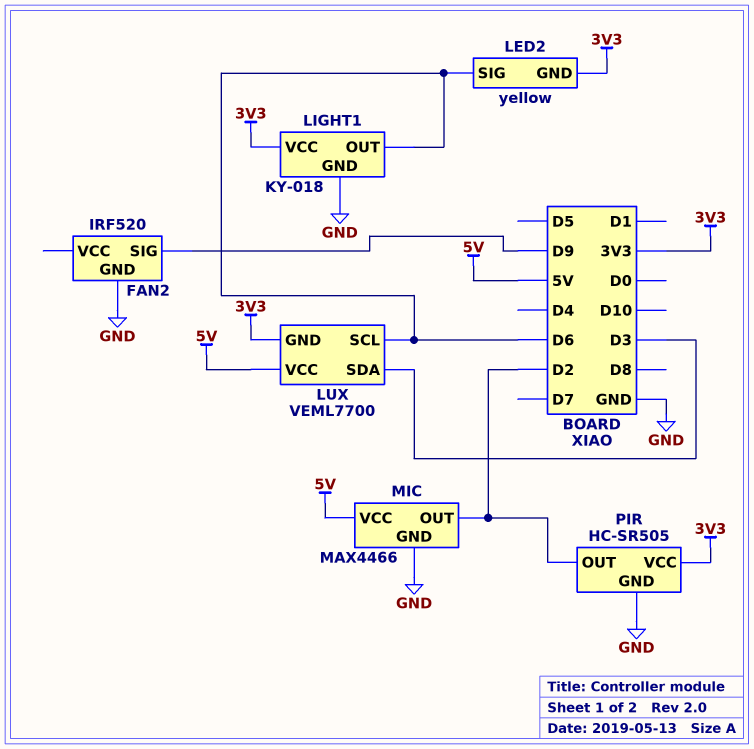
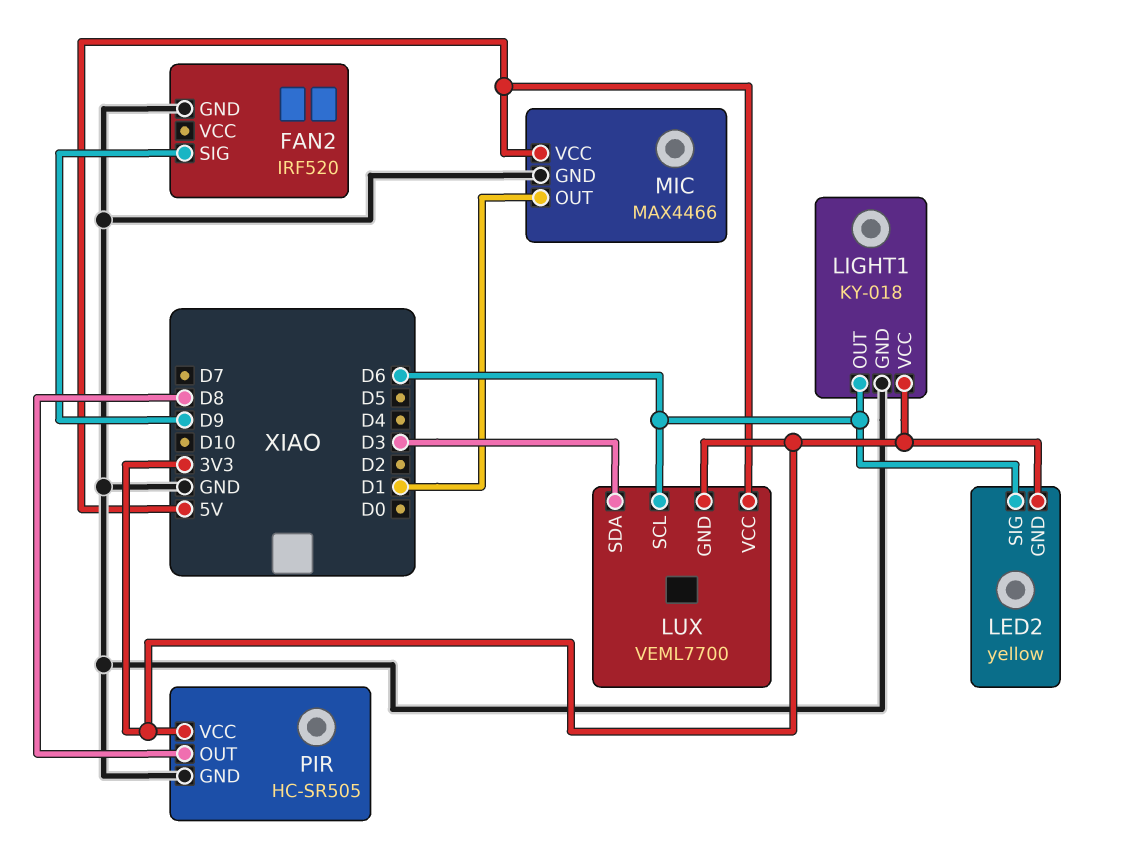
MIC pin OUT: D2 -> D1
PIR pin OUT: D2 -> D8

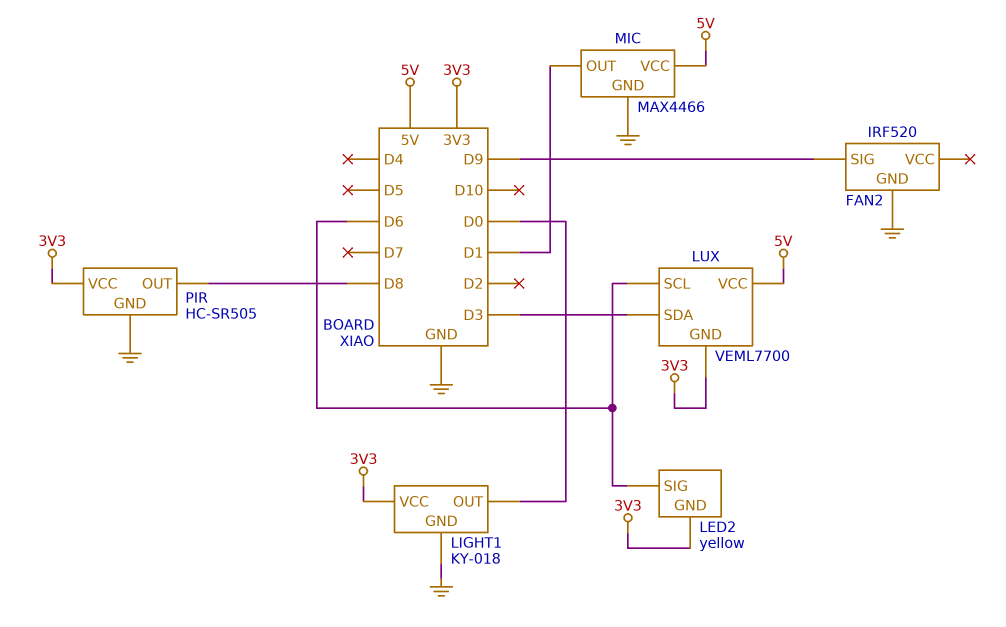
LIGHT1 pin OUT: D6 -> D0

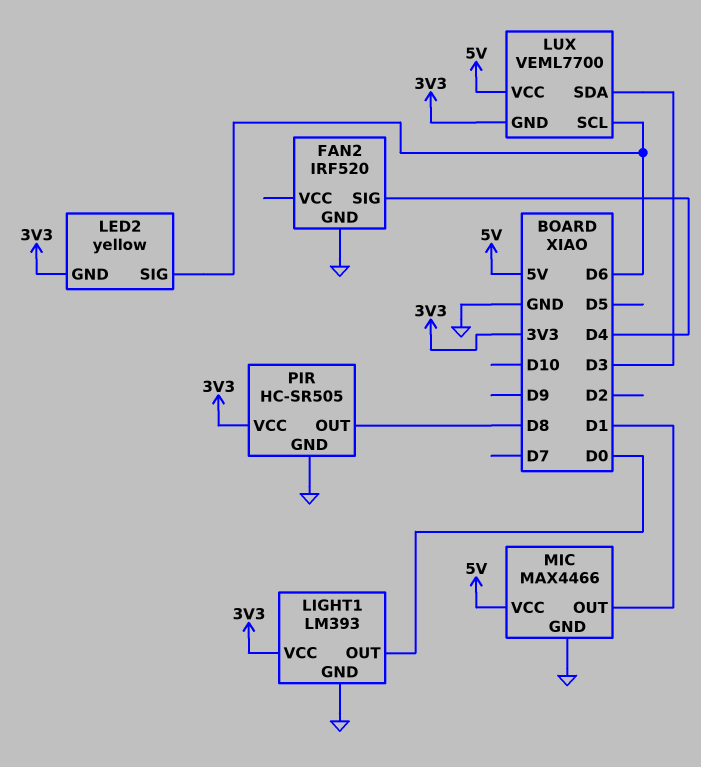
FAN2 pin SIG: D9 -> D4
LIGHT1: KY-018 -> LM393

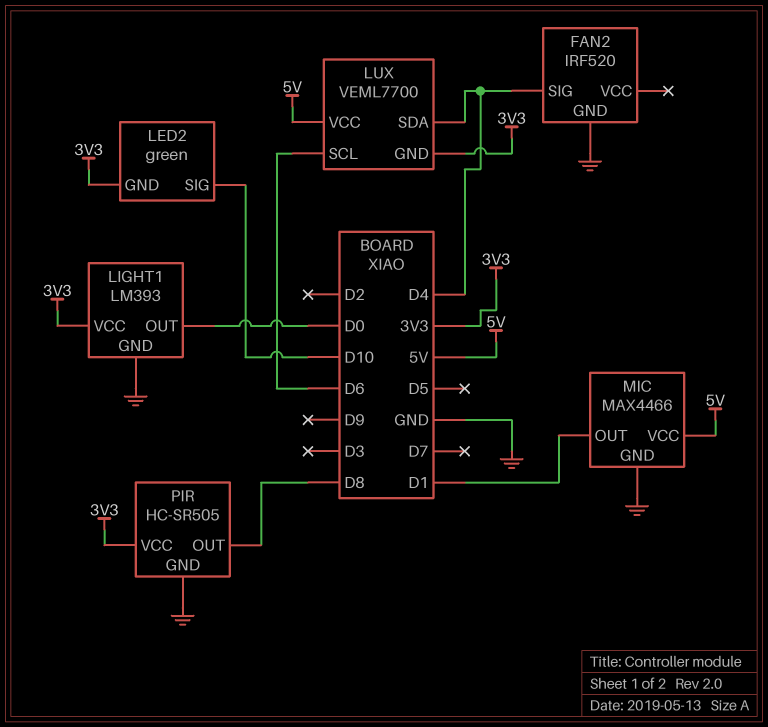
LED2: yellow -> green
LED2 pin SIG: D6 -> D10
LUX pin SDA: D3 -> D4

